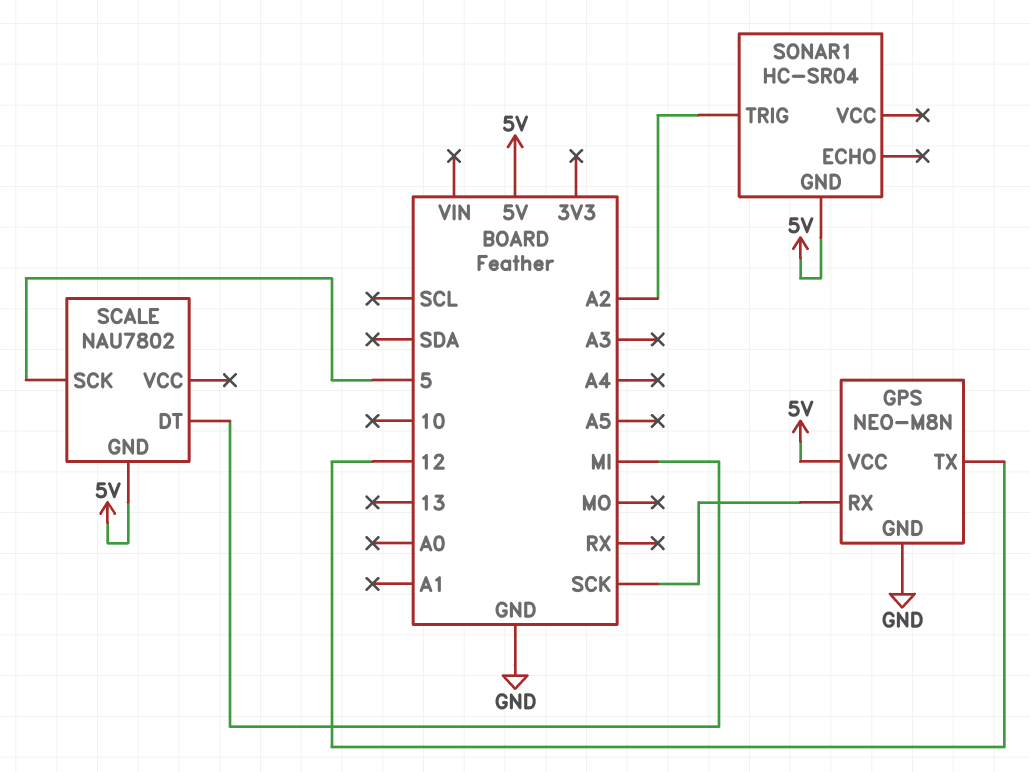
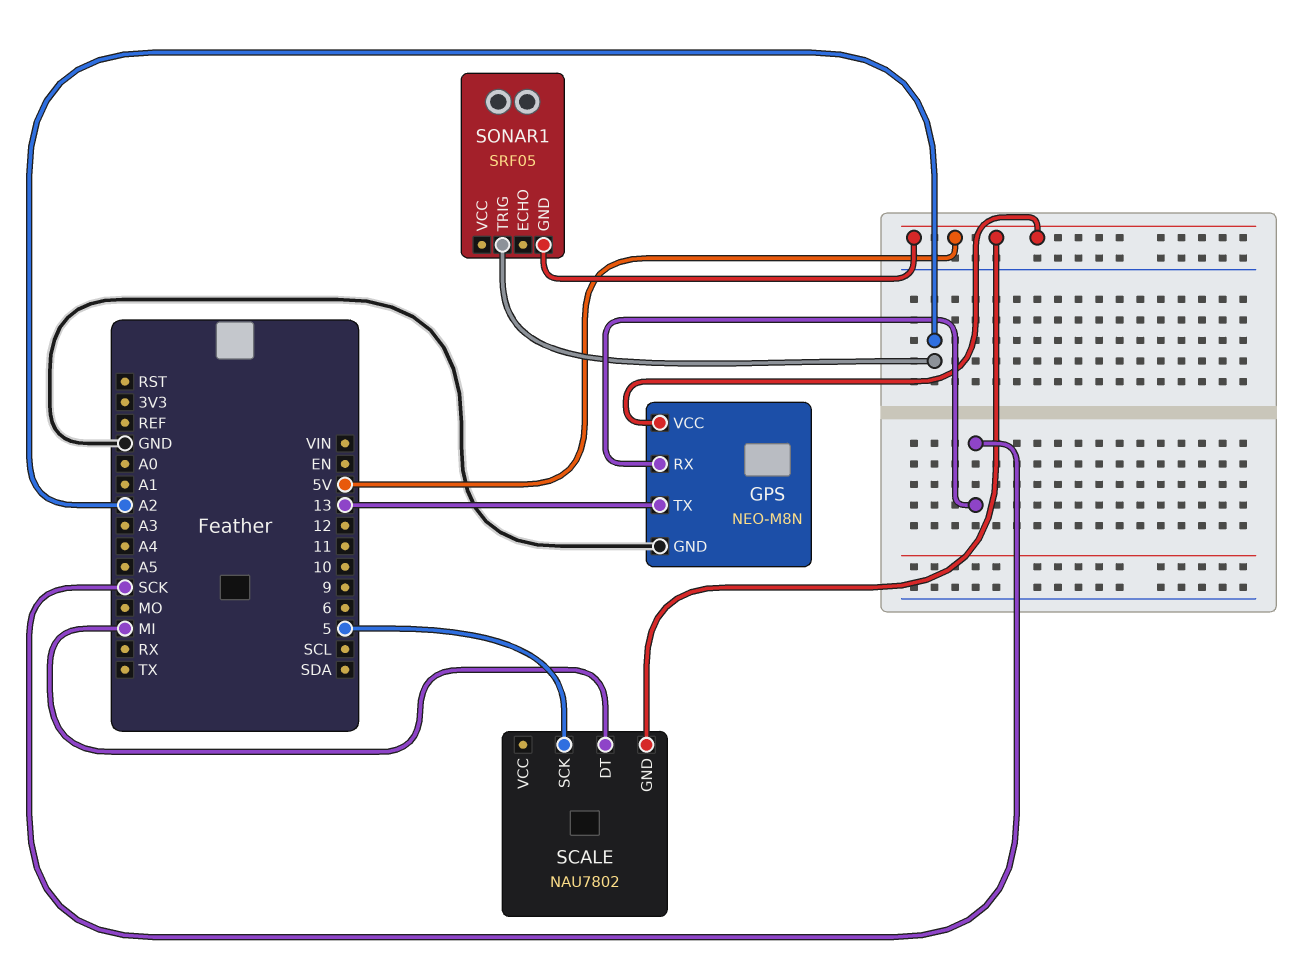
GPS pin TX: 12 -> 13
SONAR1: HC-SR04 -> SRF05

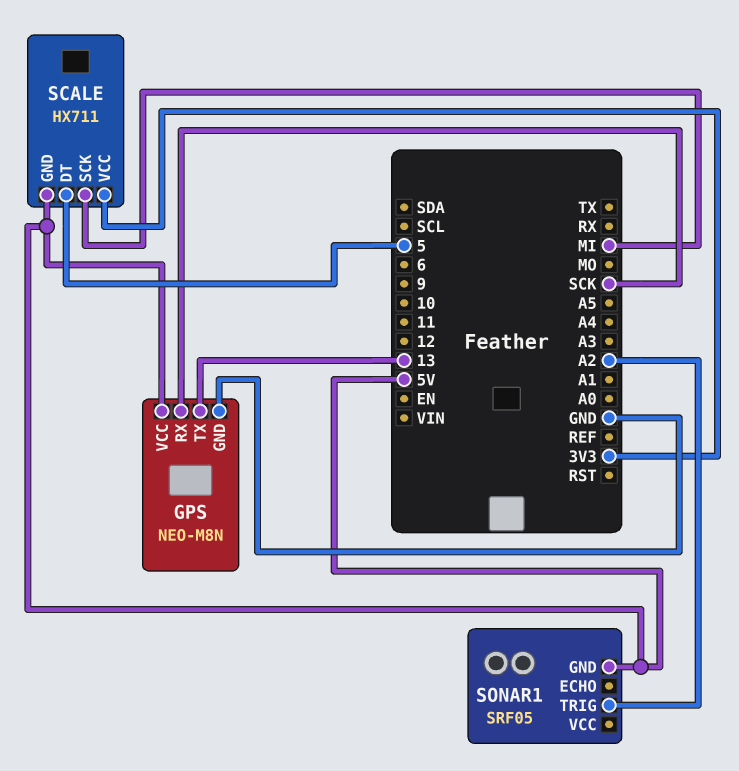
SCALE: NAU7802 -> HX711
SCALE pin DT: MI -> 5
SCALE pin SCK: 5 -> MI
SCALE pin VCC: none -> 3V3

